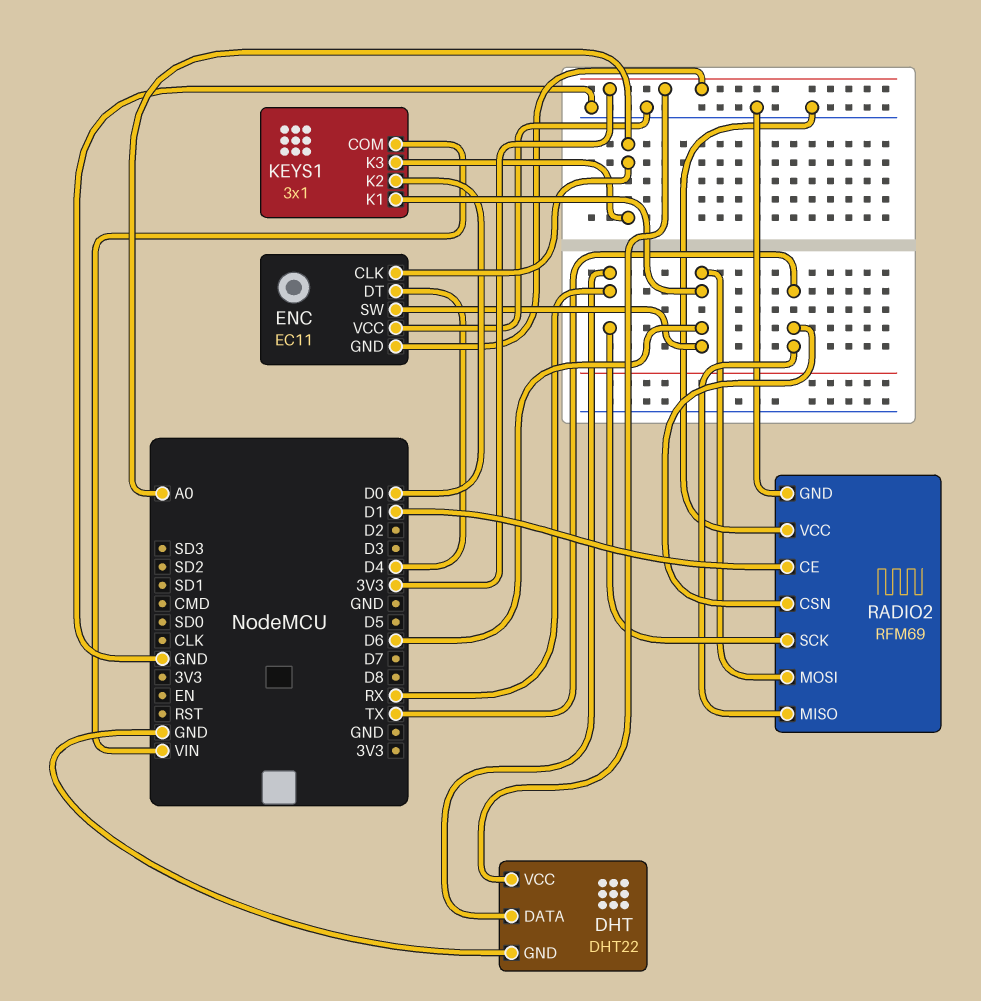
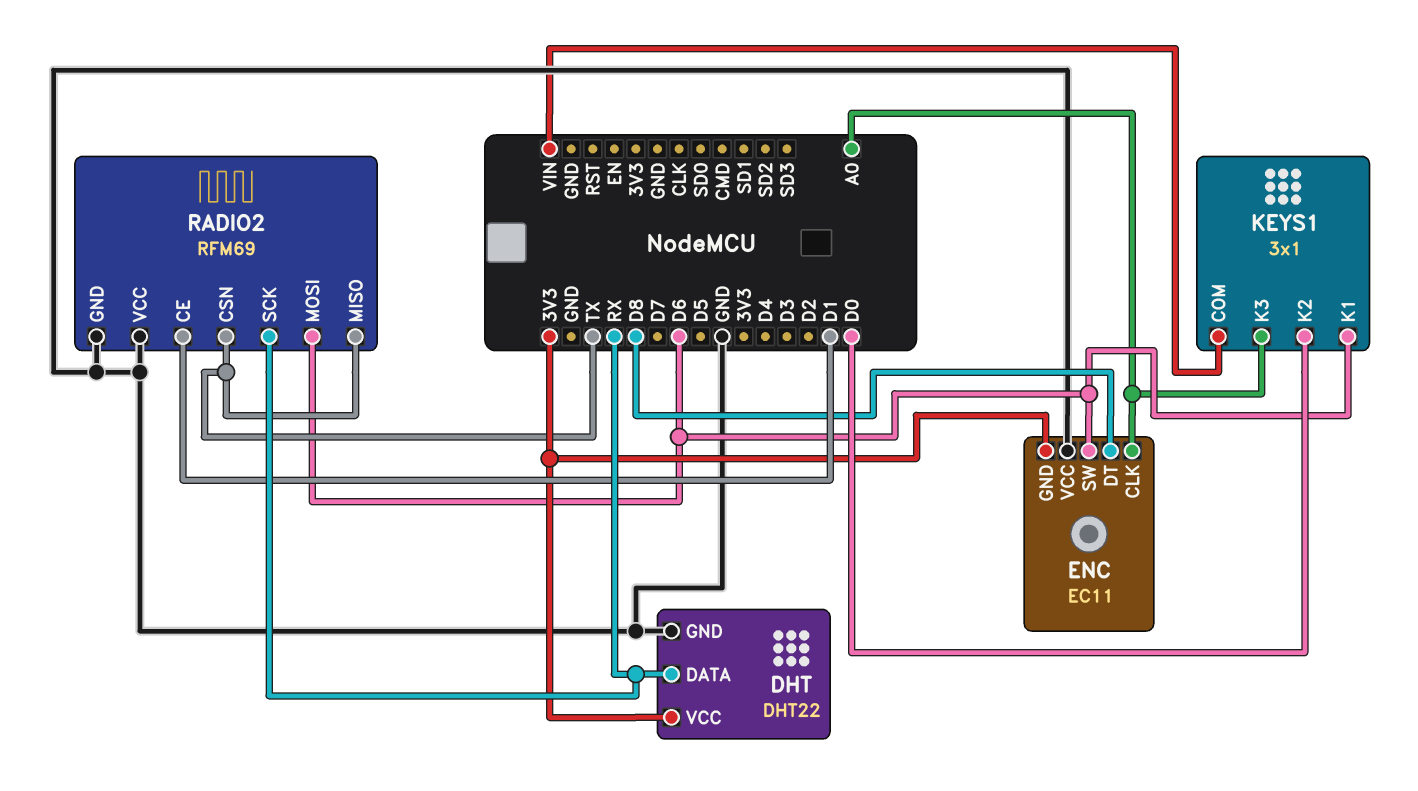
ENC pin DT: D4 -> D8

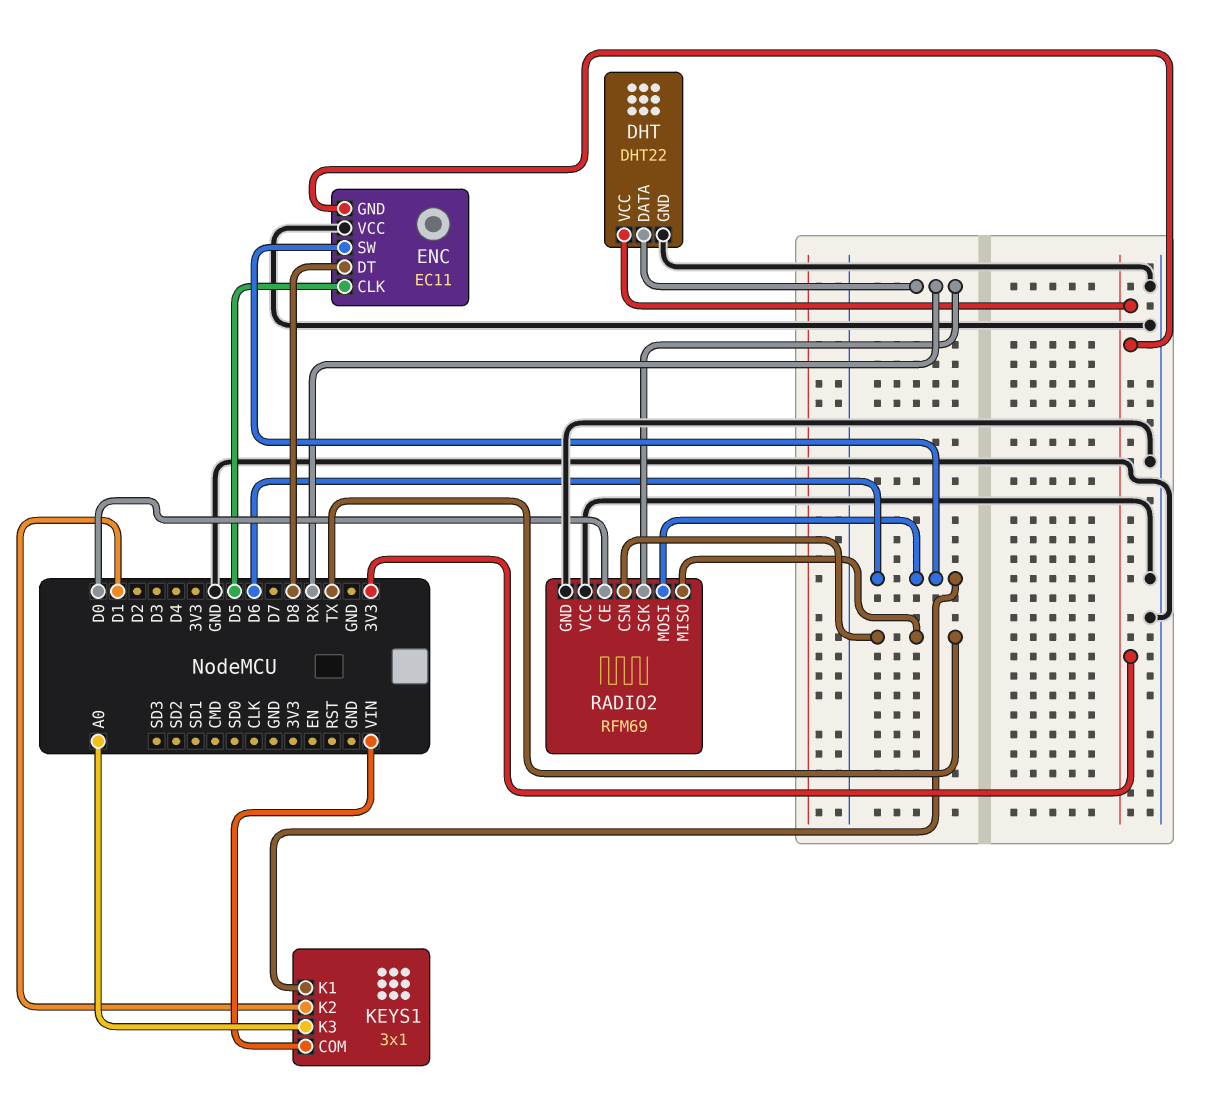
ENC pin CLK: A0 -> D5
KEYS1 pin K2: D0 -> D1
RADIO2 pin CE: D1 -> D0

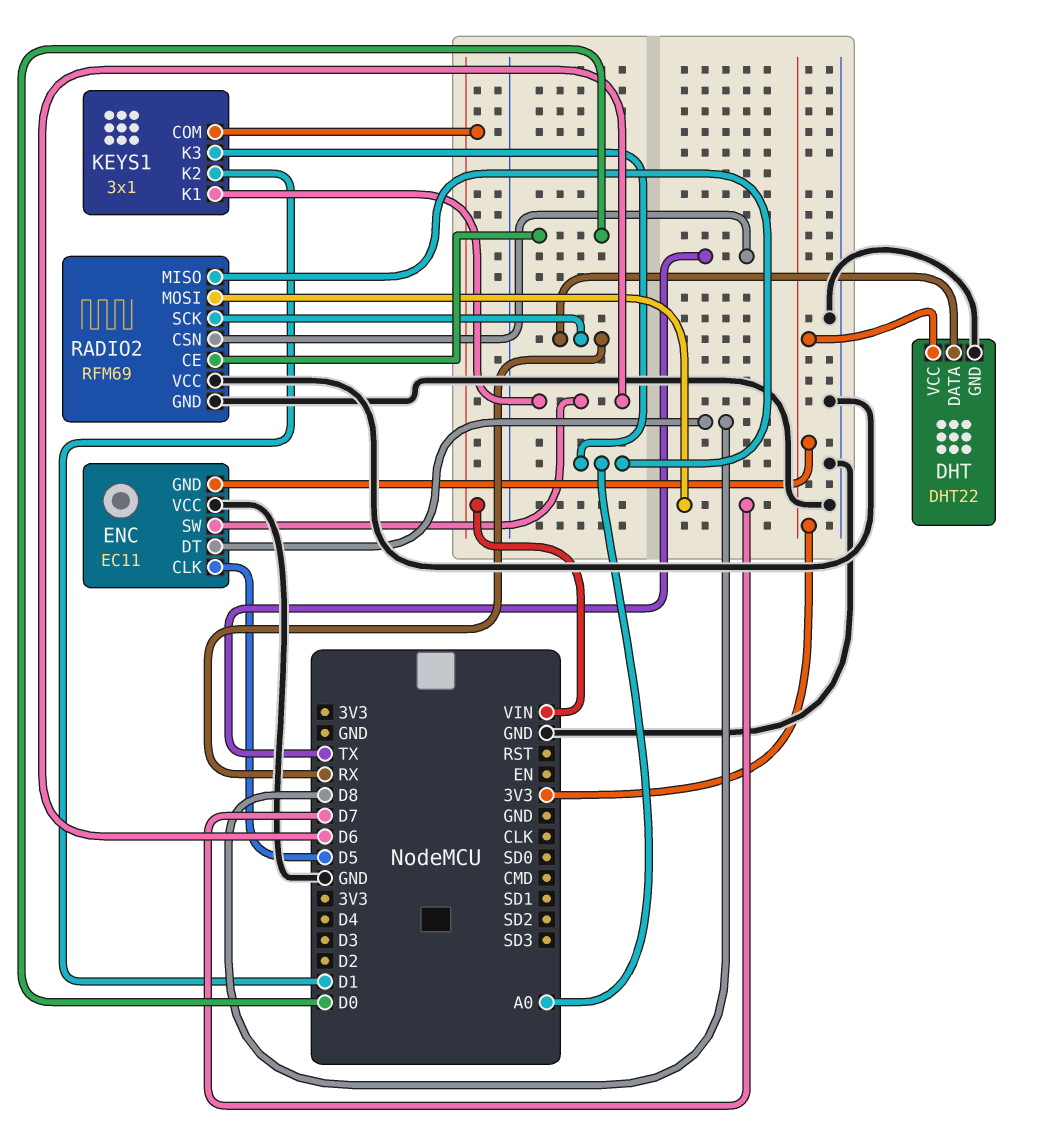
RADIO2 pin MISO: TX -> A0
RADIO2 pin MOSI: D6 -> D7

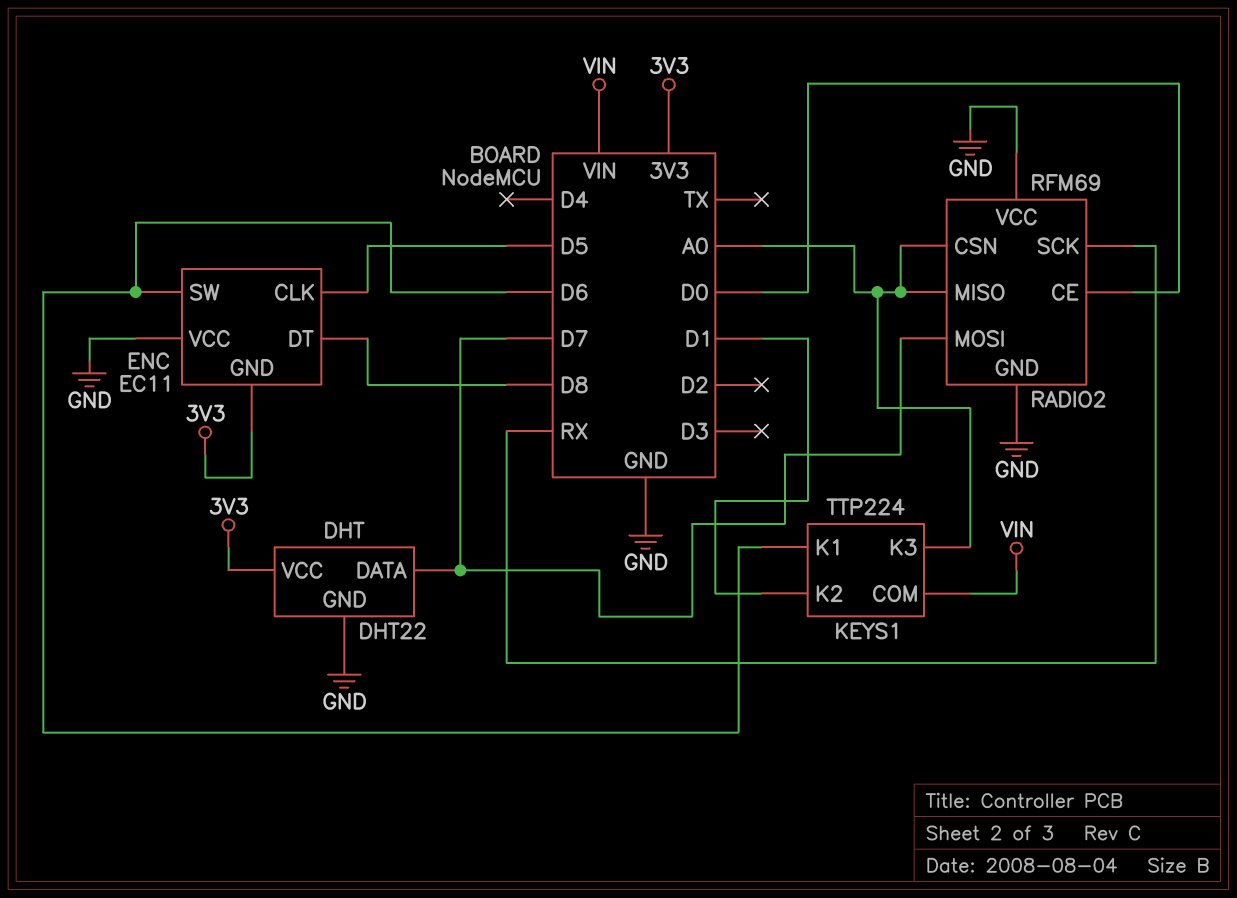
DHT pin DATA: RX -> D7
KEYS1: 3x1 -> TTP224
RADIO2 pin CSN: TX -> A0

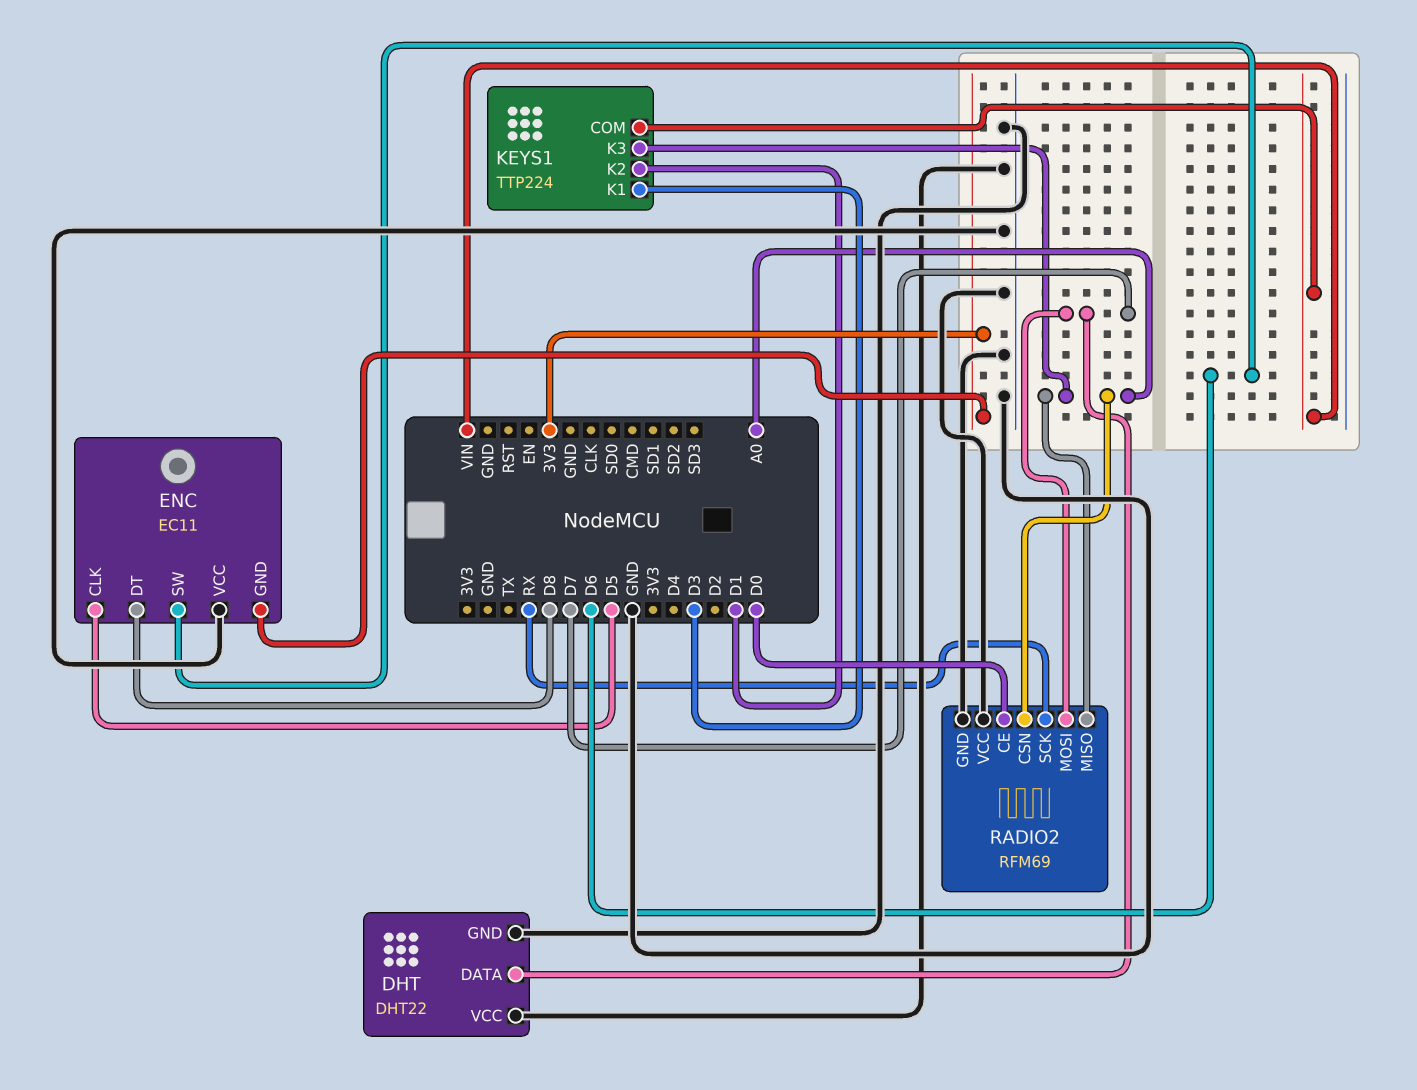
DHT pin VCC: 3V3 -> GND
KEYS1 pin K1: D6 -> D3

